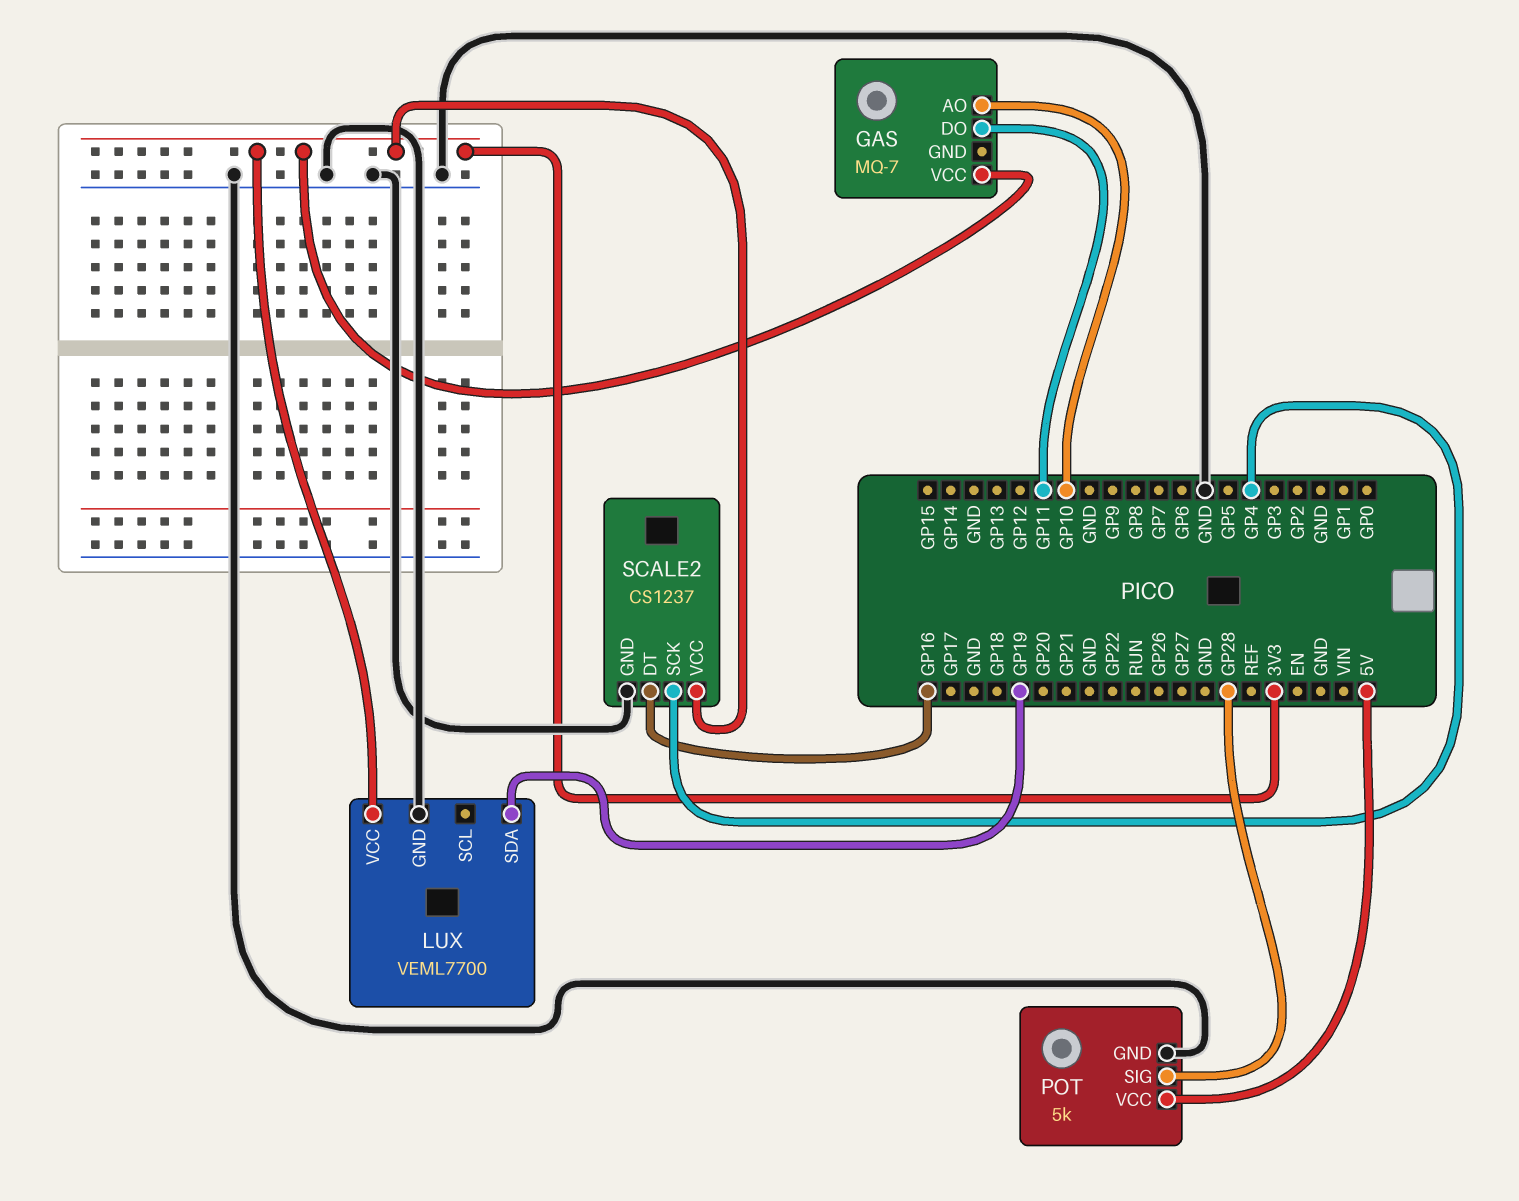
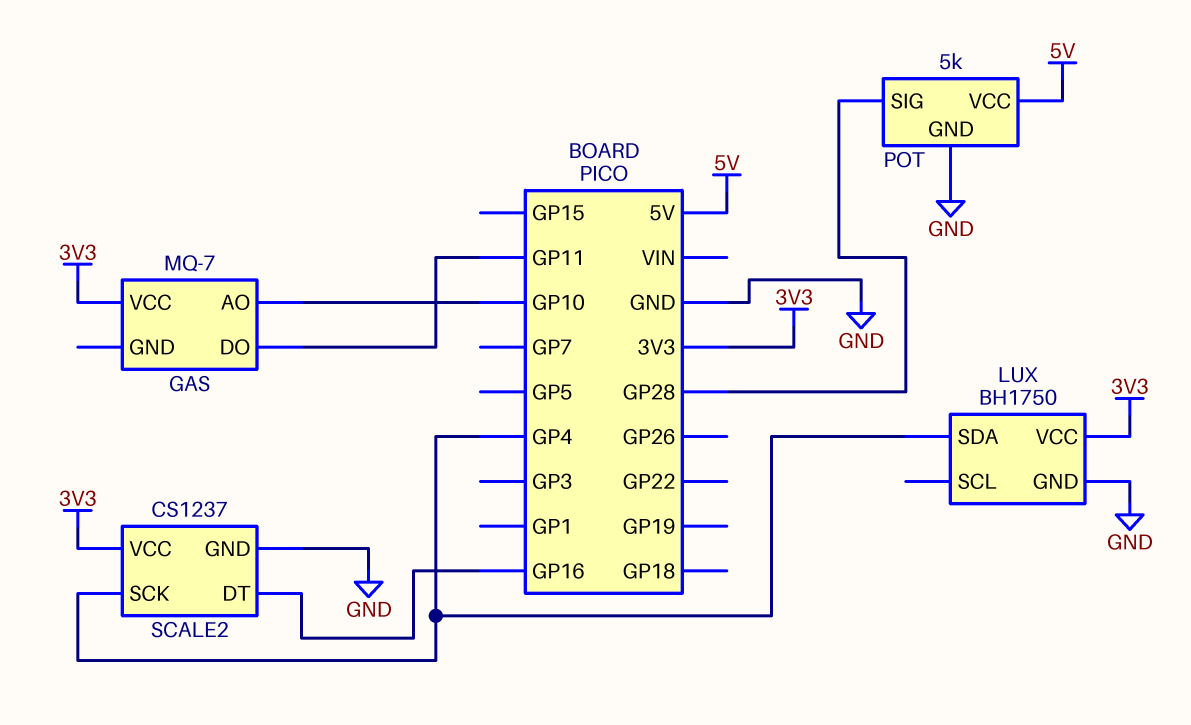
LUX: VEML7700 -> BH1750
LUX pin SDA: GP19 -> GP4

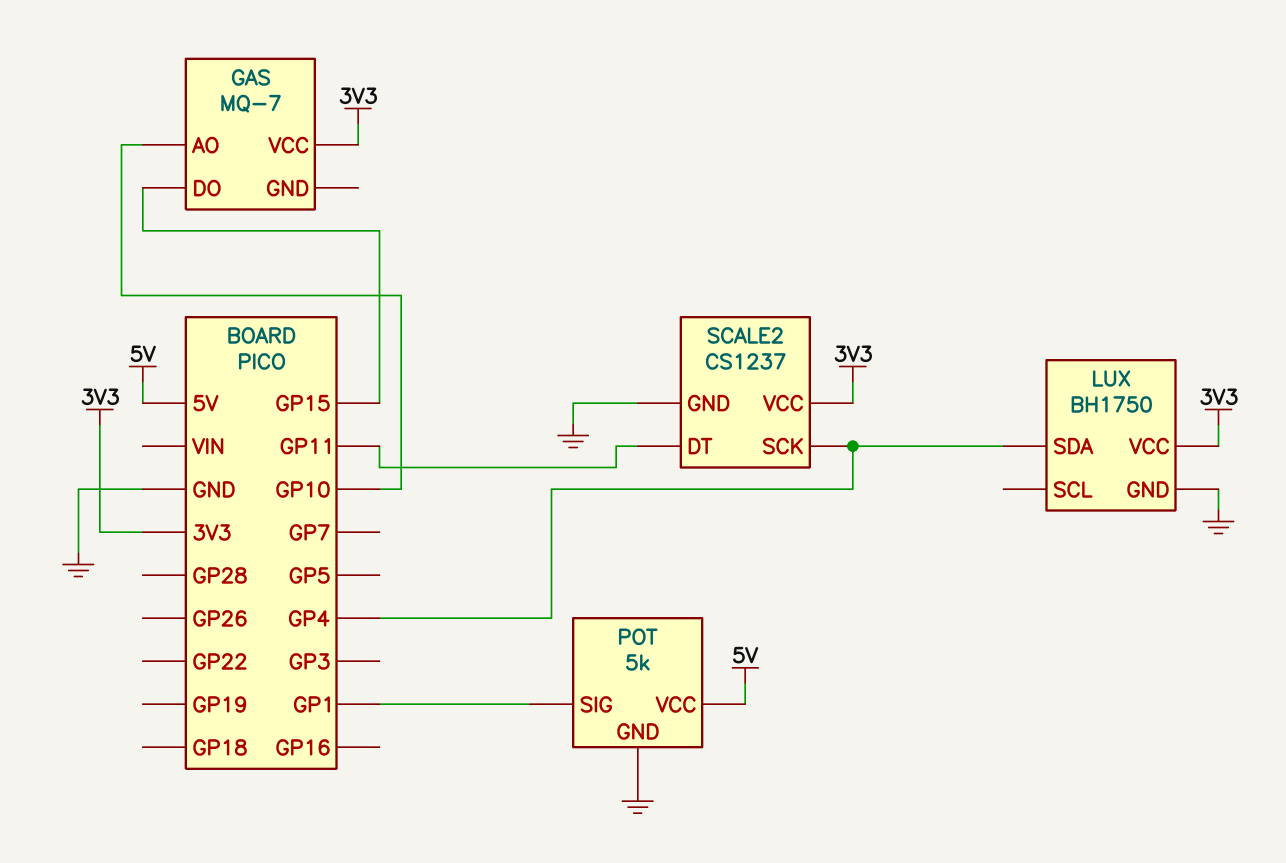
GAS pin DO: GP11 -> GP15
POT pin SIG: GP28 -> GP1
SCALE2 pin DT: GP16 -> GP11

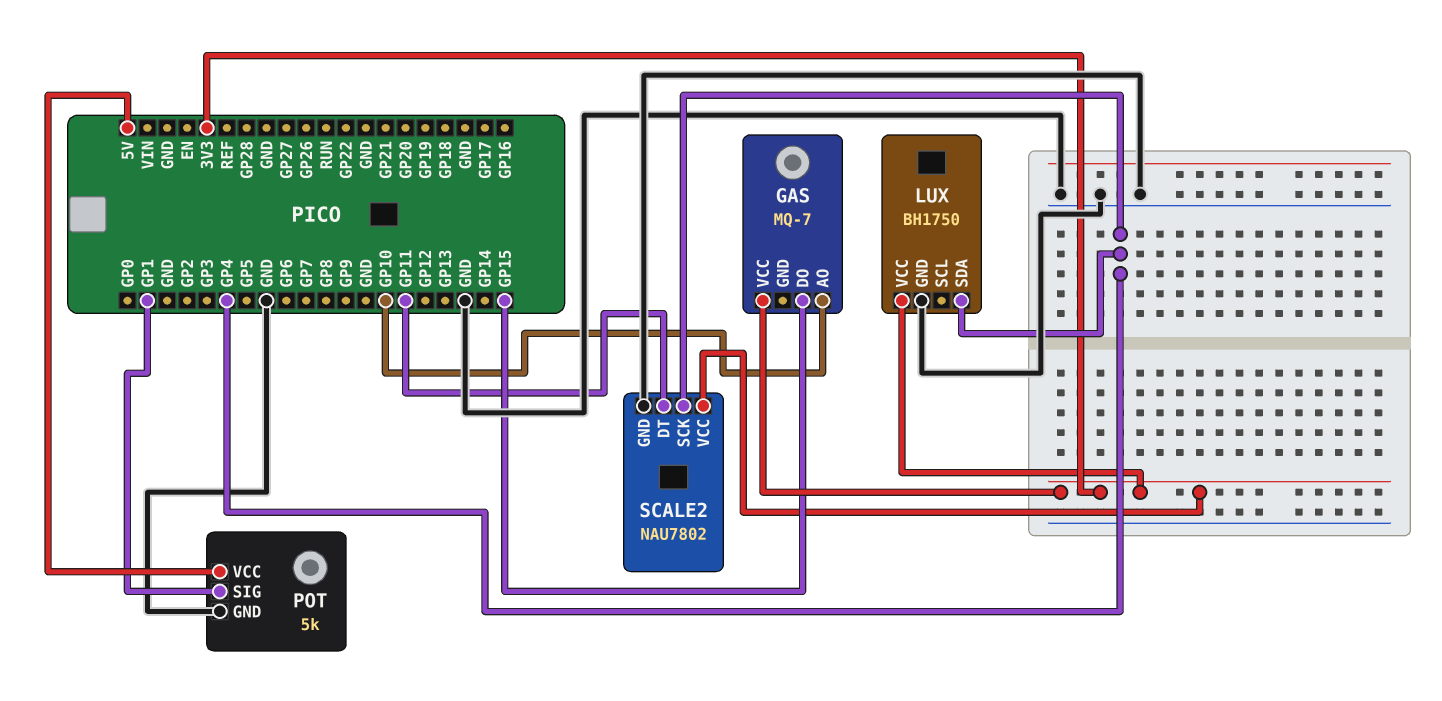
SCALE2: CS1237 -> NAU7802

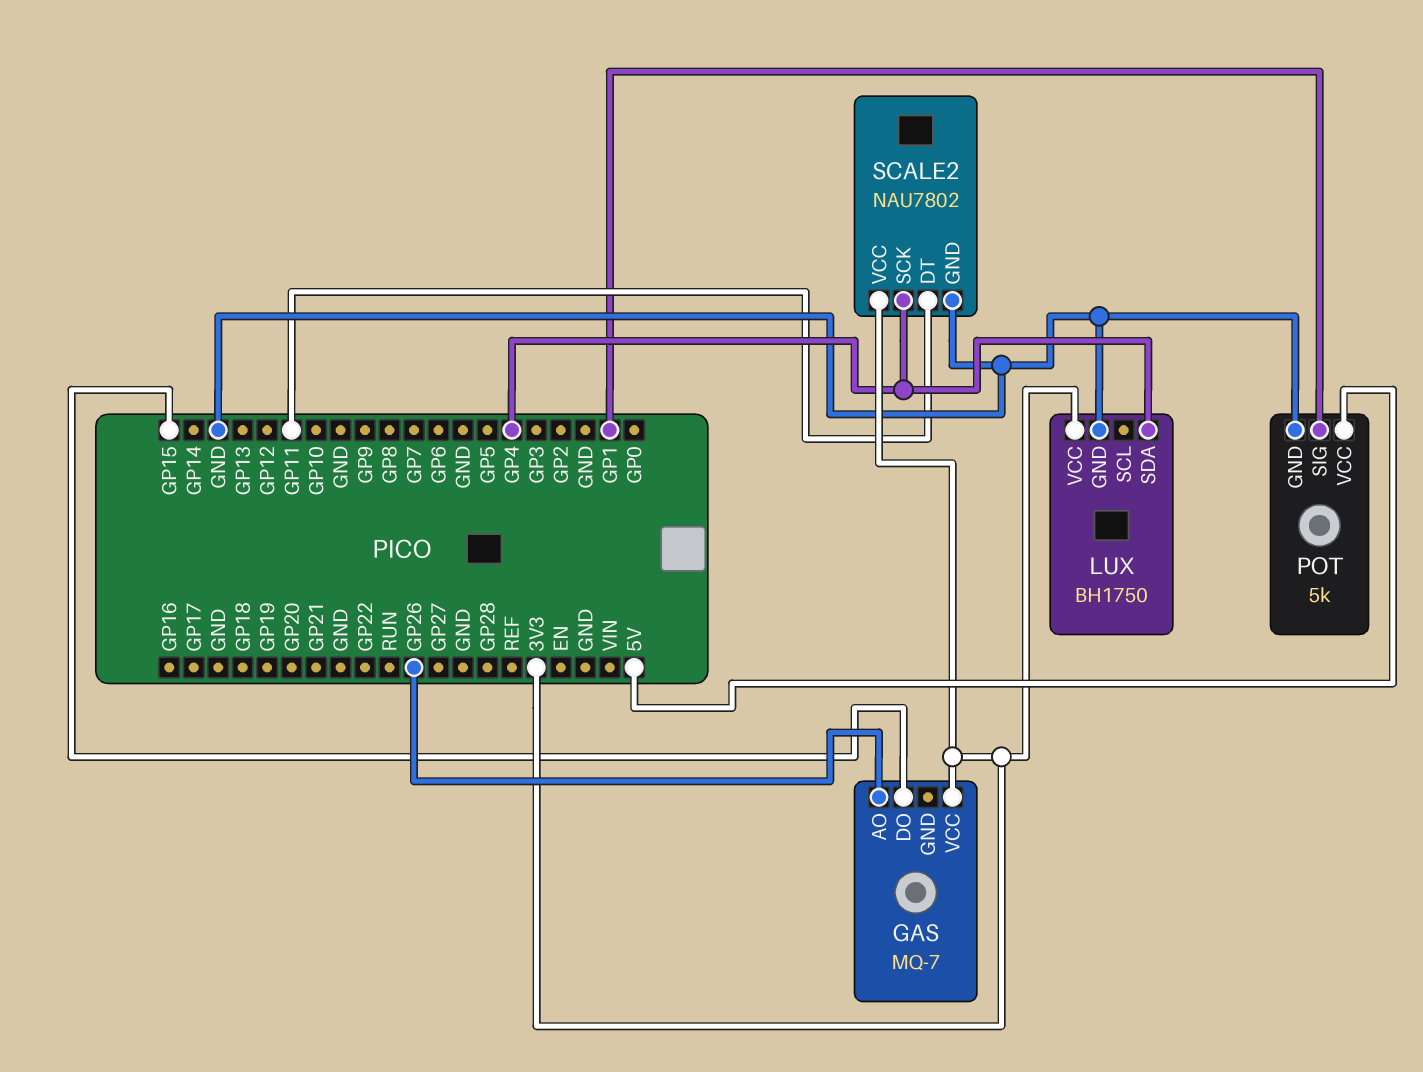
GAS pin AO: GP10 -> GP26

